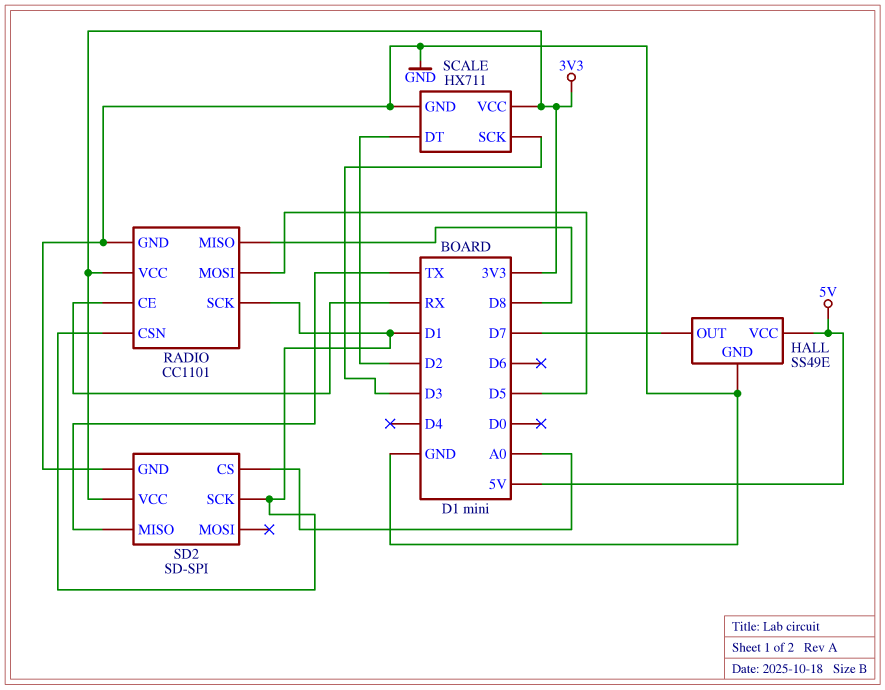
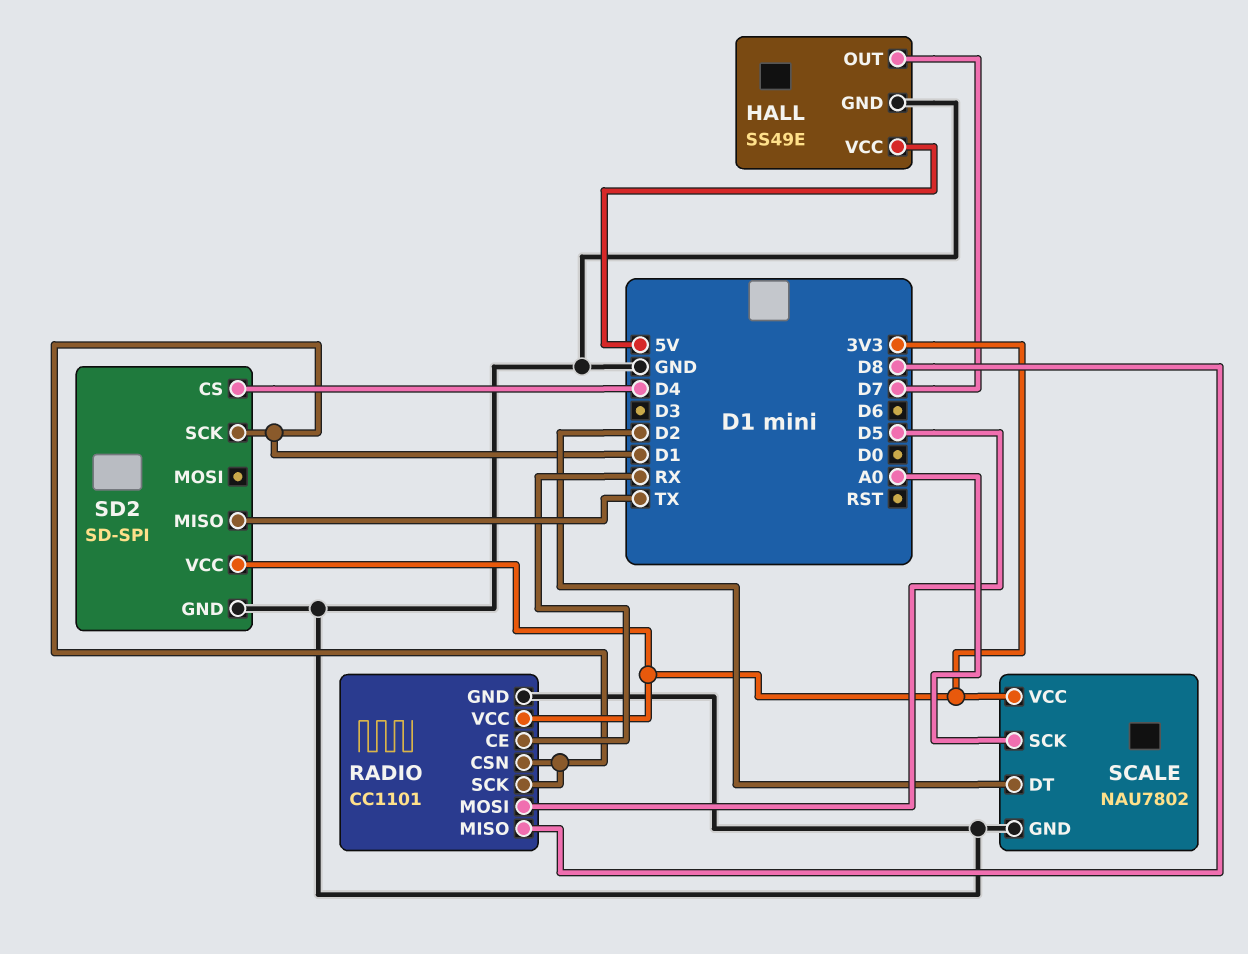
SCALE: HX711 -> NAU7802
SCALE pin SCK: D3 -> A0
SD2 pin CS: A0 -> D4

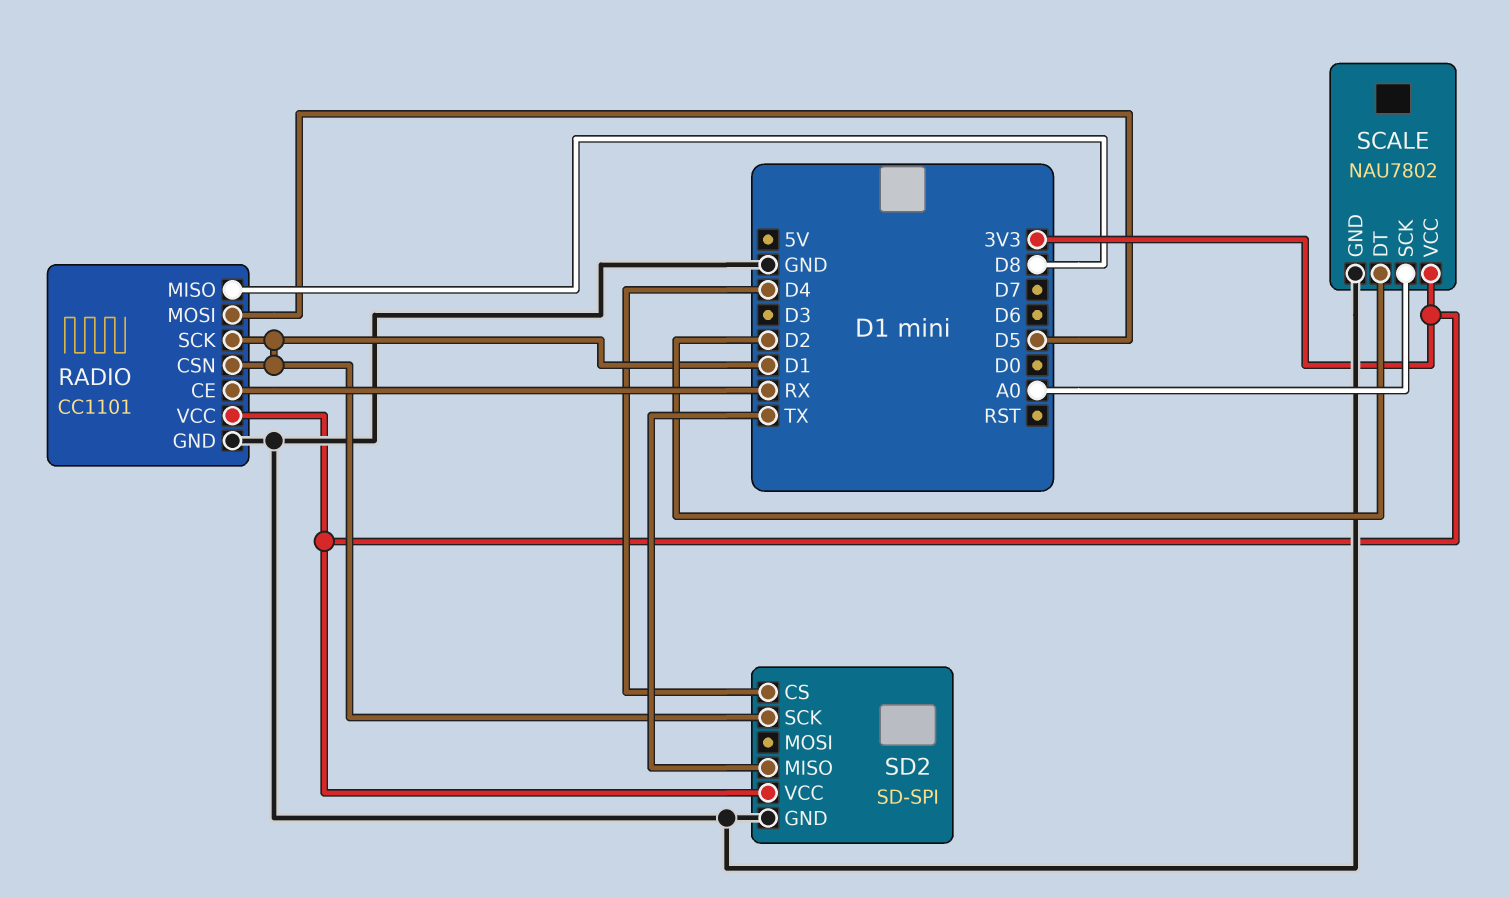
HALL: SS49E -> none
HALL pin GND: GND -> none
HALL pin OUT: D7 -> none
HALL pin VCC: 5V -> none

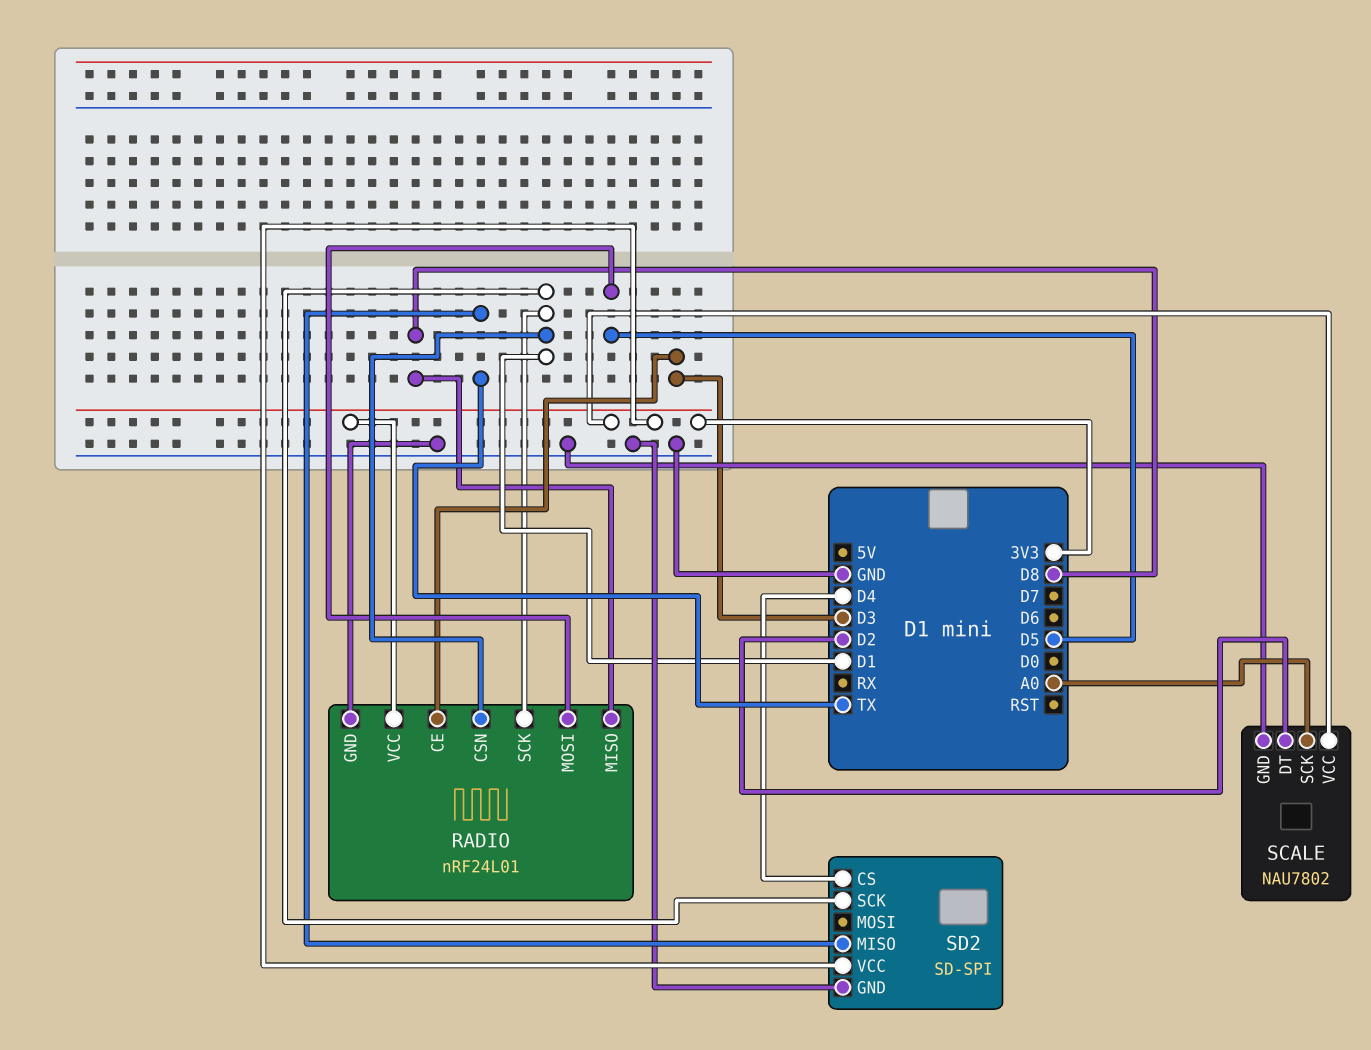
RADIO: CC1101 -> nRF24L01
RADIO pin CE: RX -> D3

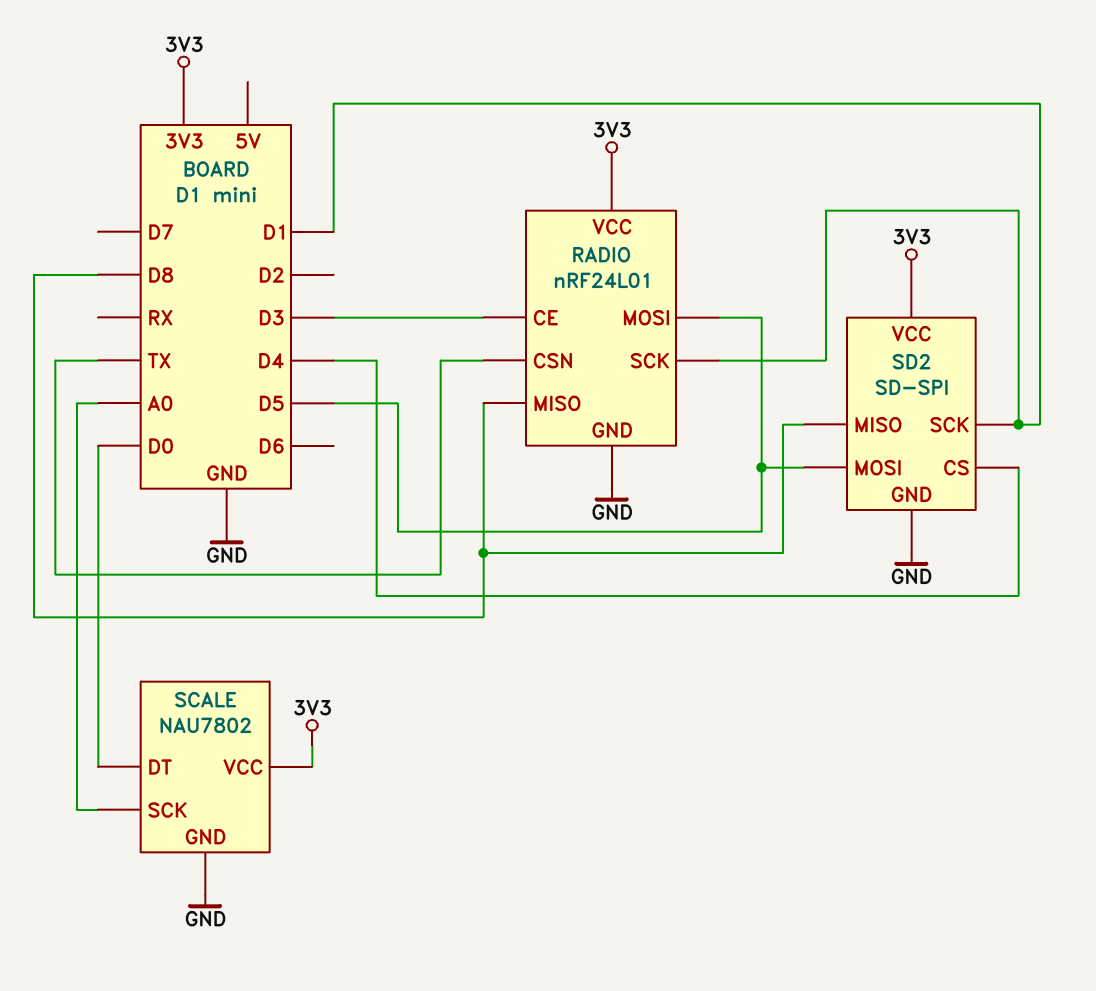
RADIO pin CSN: D1 -> TX
SCALE pin DT: D2 -> D0
SD2 pin MISO: TX -> D8
SD2 pin MOSI: none -> D5

